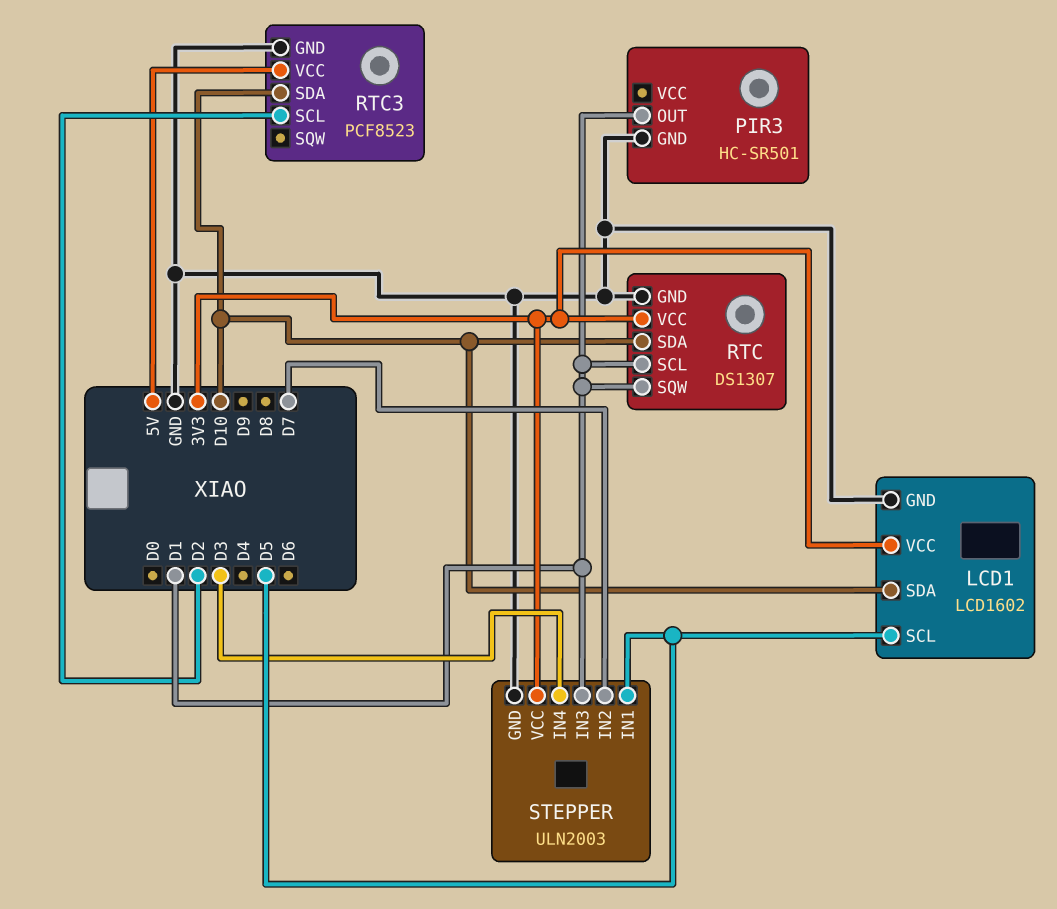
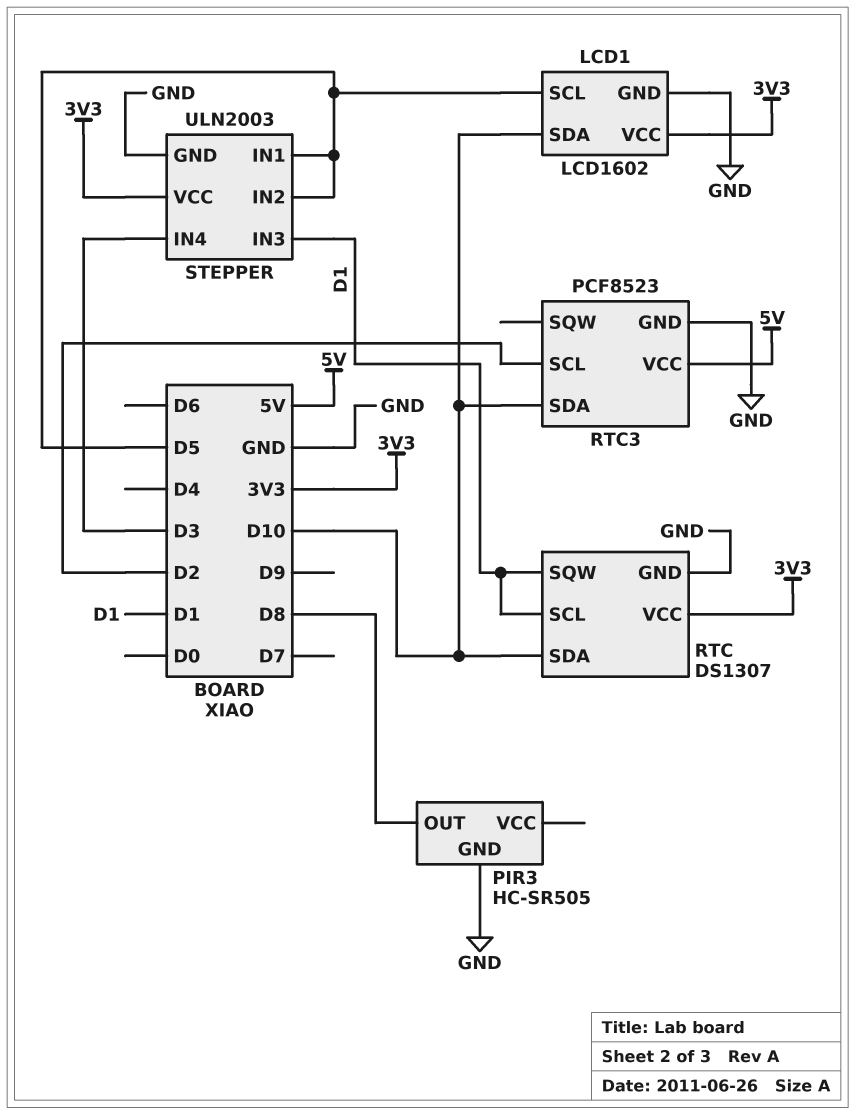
PIR3: HC-SR501 -> HC-SR505
PIR3 pin OUT: D1 -> D8
STEPPER pin IN2: D7 -> D5

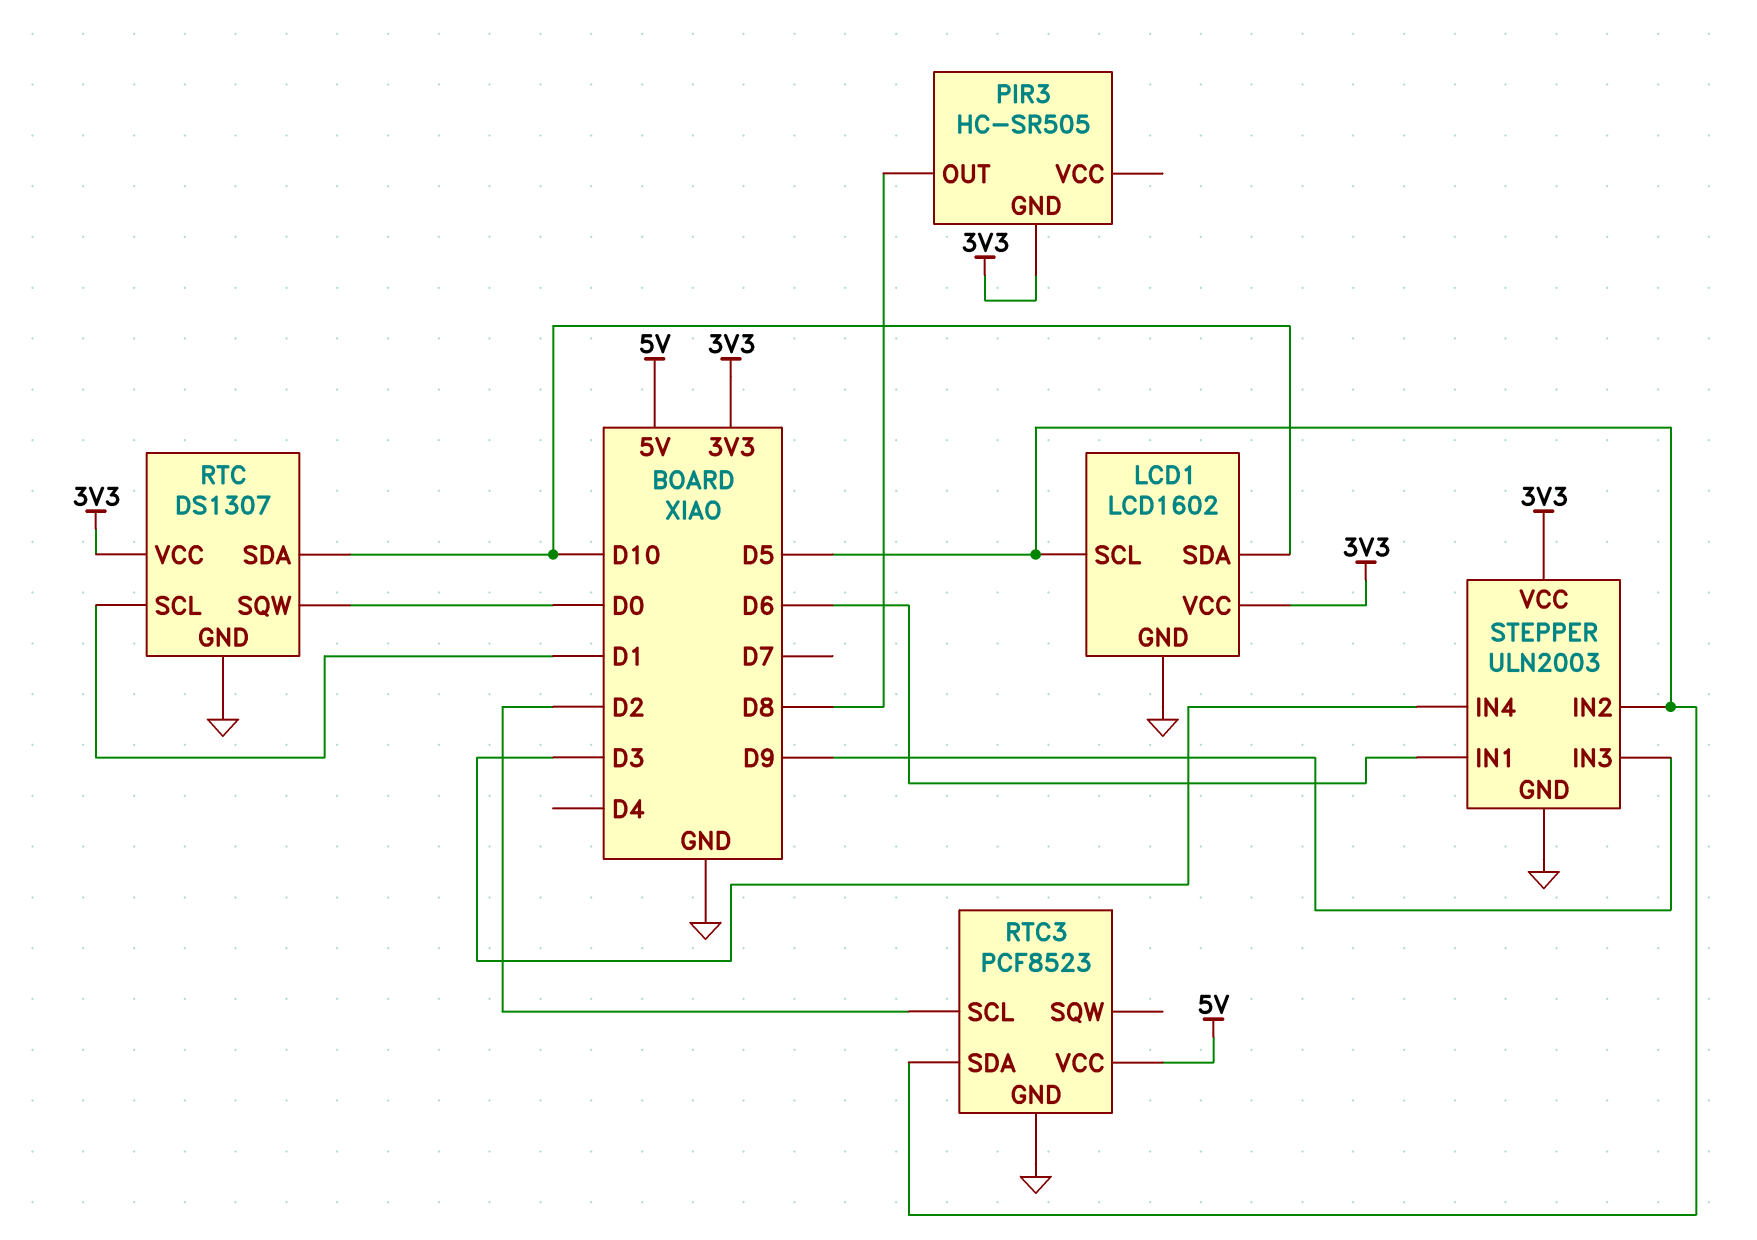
PIR3 pin GND: GND -> 3V3
RTC pin SQW: D1 -> D0
RTC3 pin SDA: D10 -> D5
STEPPER pin IN1: D5 -> D6
STEPPER pin IN3: D1 -> D9

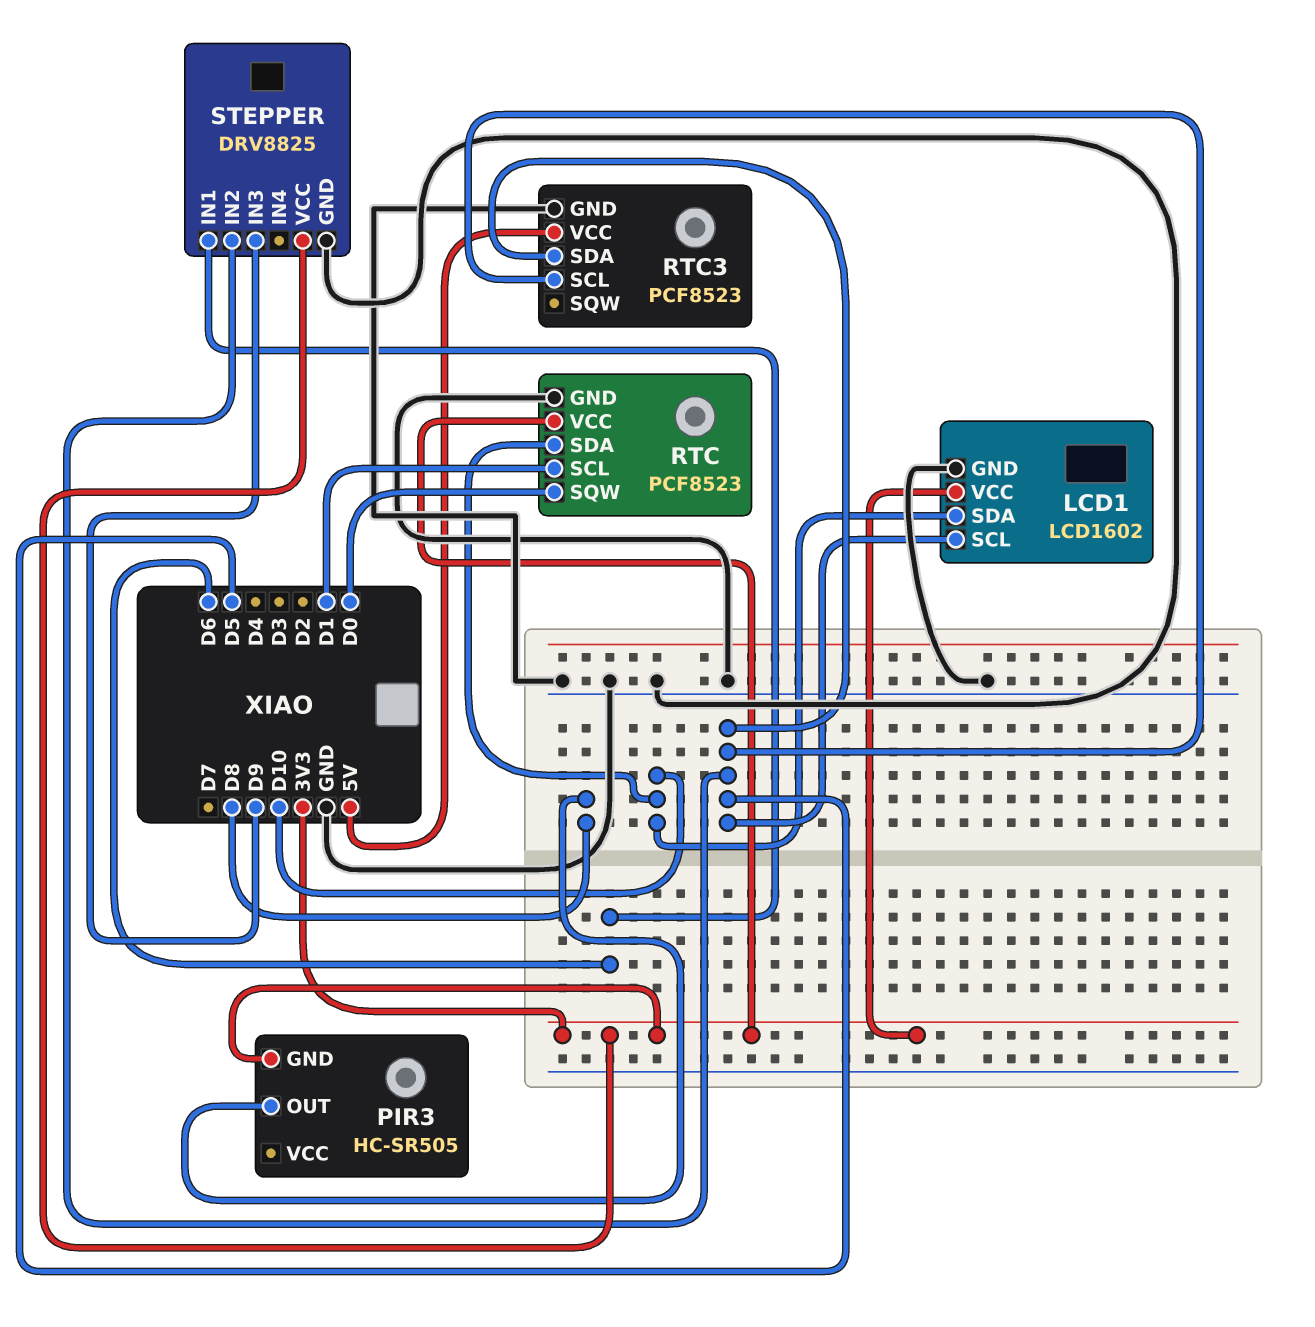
RTC: DS1307 -> PCF8523
RTC3 pin SCL: D2 -> D5
STEPPER: ULN2003 -> DRV8825
STEPPER pin IN4: D3 -> none

